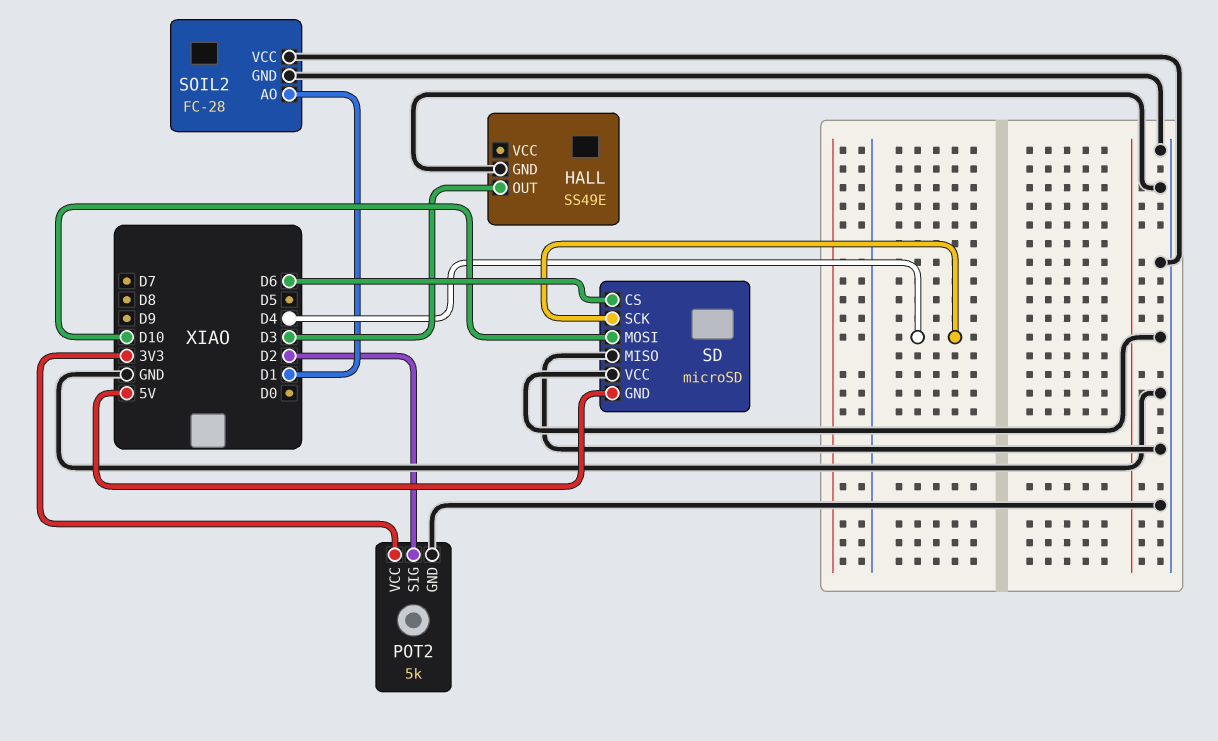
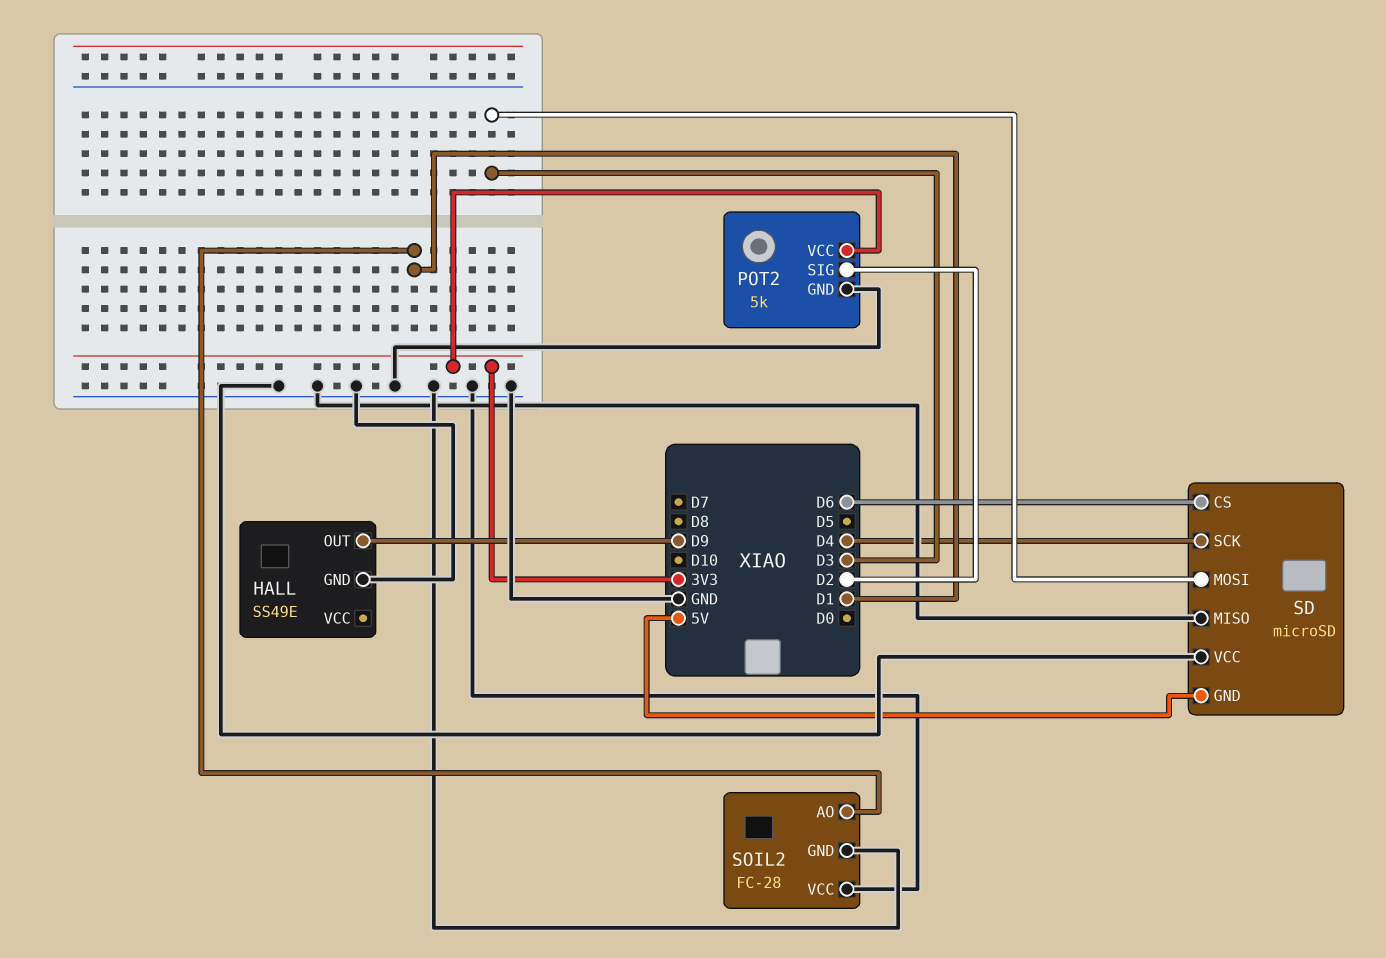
HALL pin OUT: D3 -> D9
SD pin MOSI: D10 -> D3

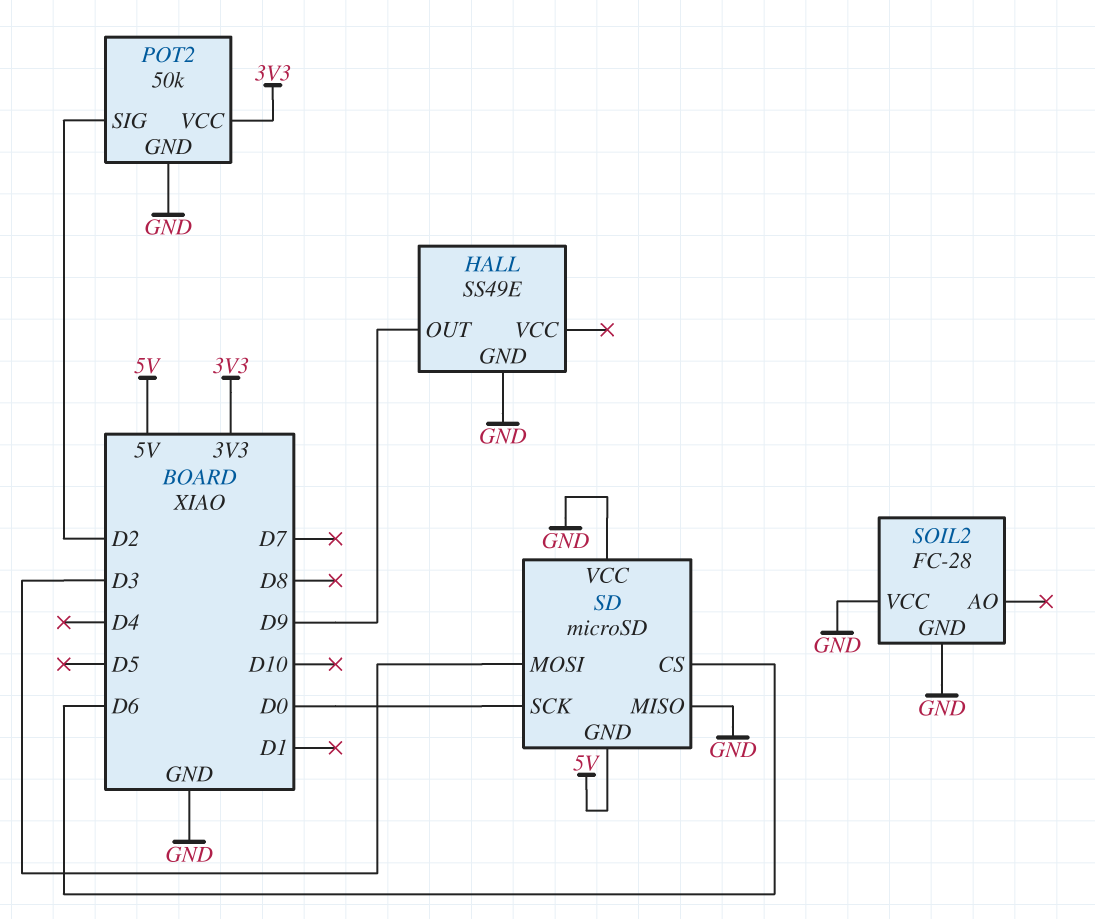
POT2: 5k -> 50k
SD pin SCK: D4 -> D0
SOIL2 pin AO: D1 -> none

